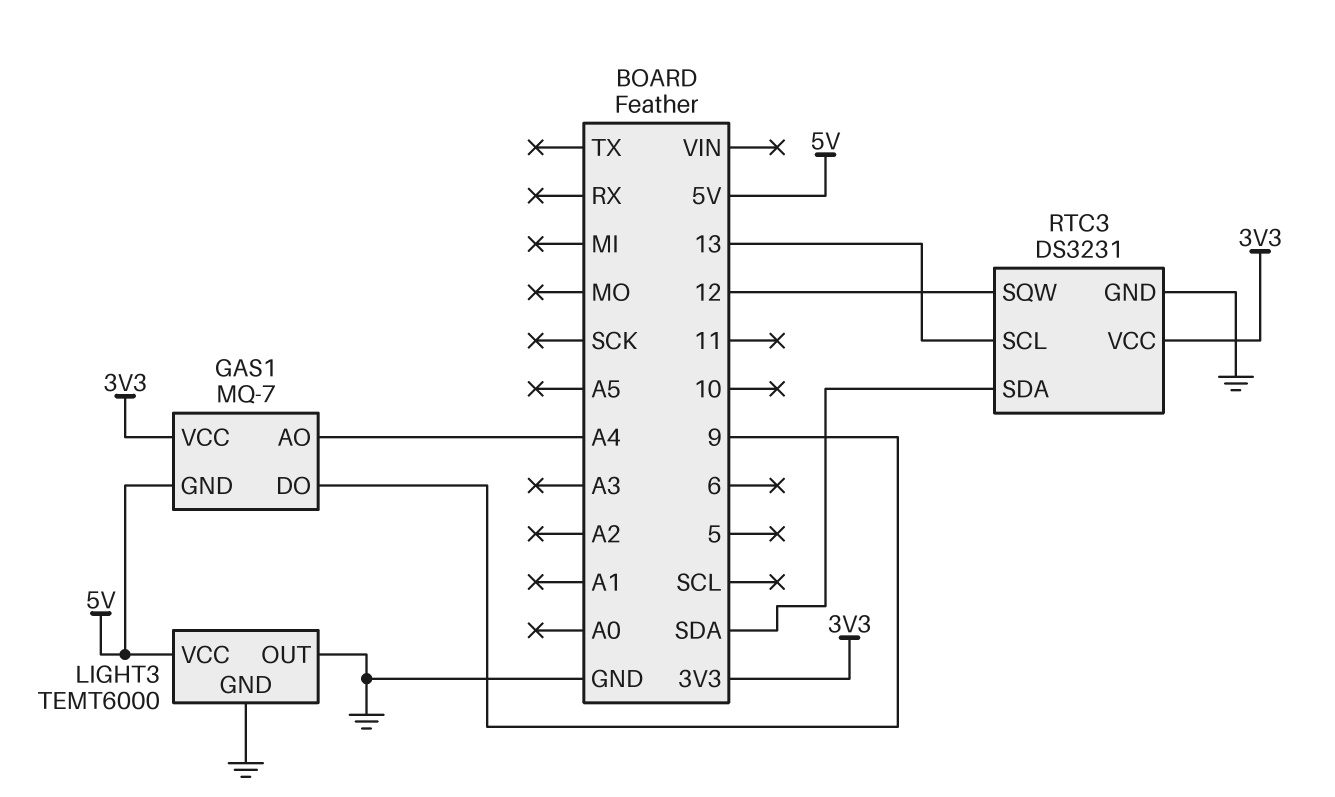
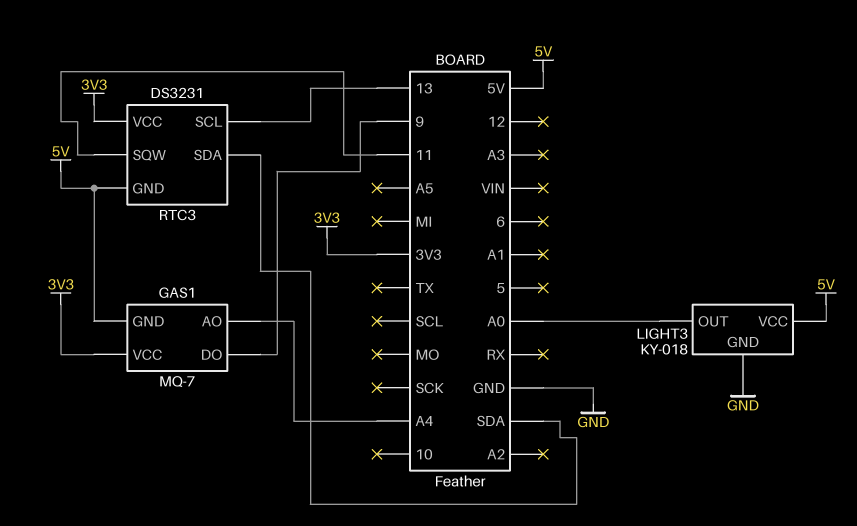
LIGHT3: TEMT6000 -> KY-018
LIGHT3 pin OUT: GND -> A0
RTC3 pin GND: GND -> 5V
RTC3 pin SQW: 12 -> 11

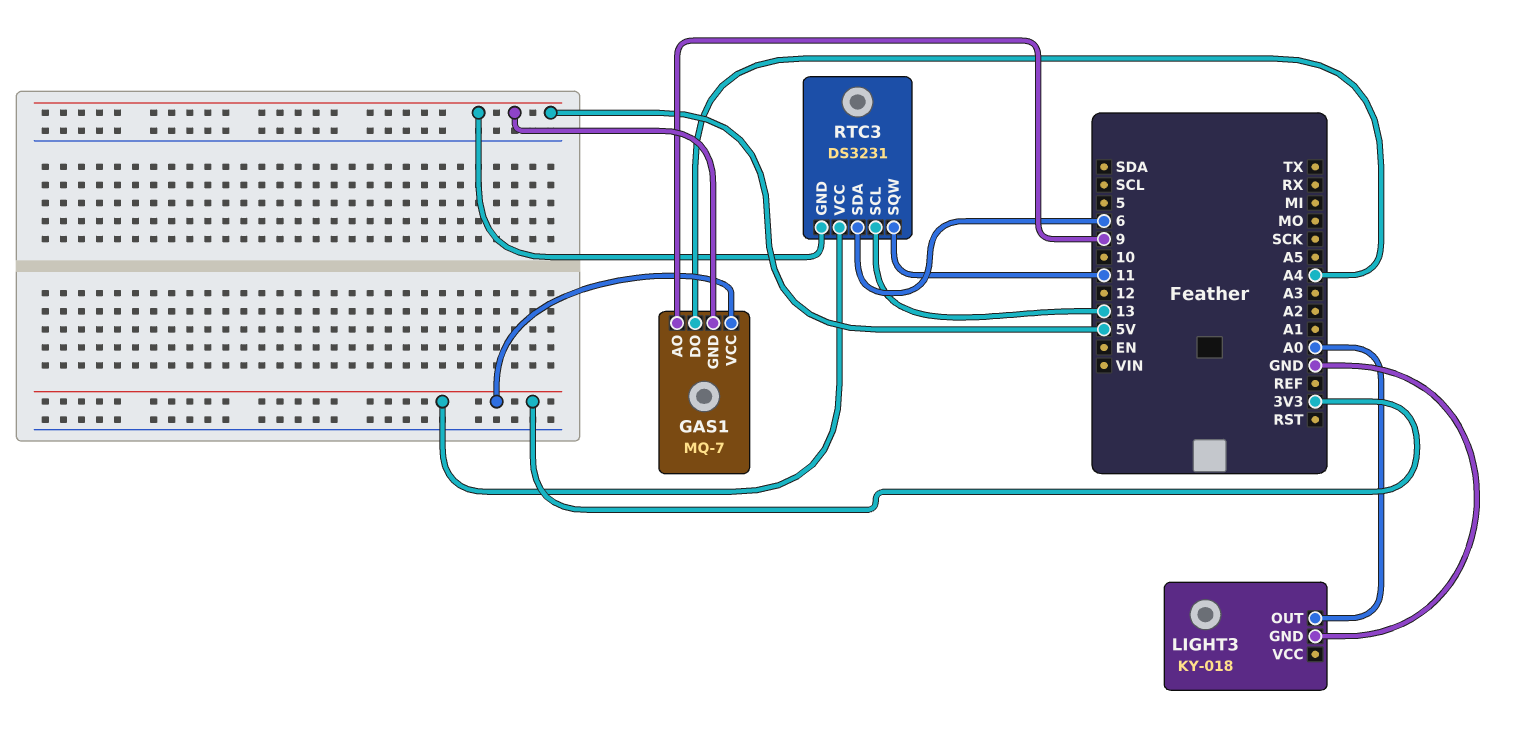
GAS1 pin AO: A4 -> 9
GAS1 pin DO: 9 -> A4
LIGHT3 pin VCC: 5V -> none
RTC3 pin SDA: SDA -> 6

